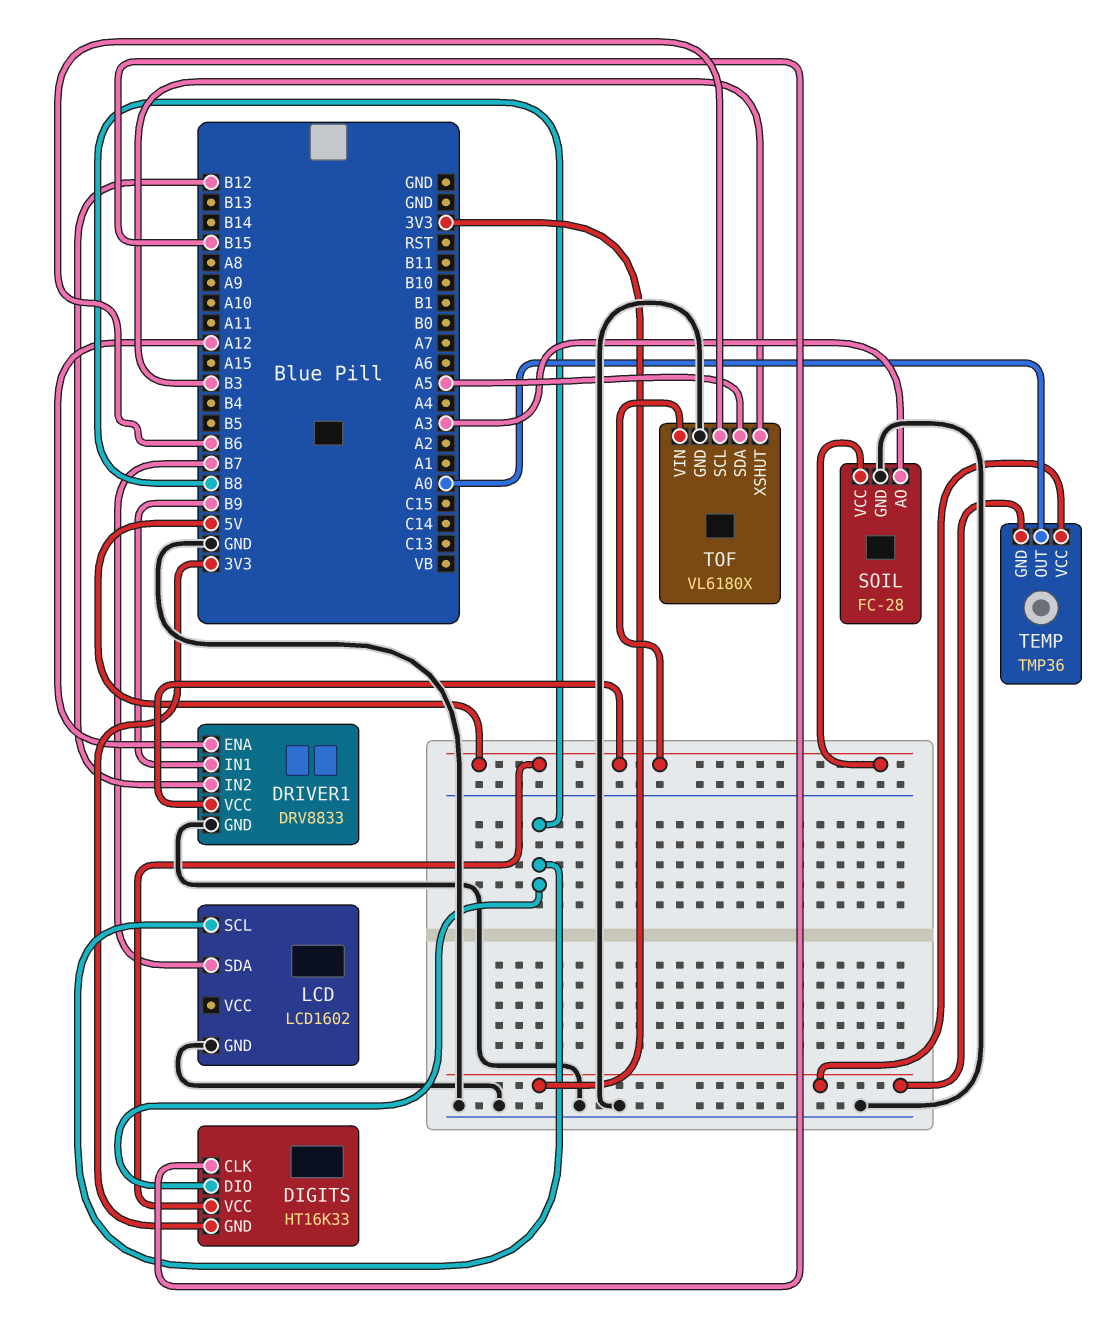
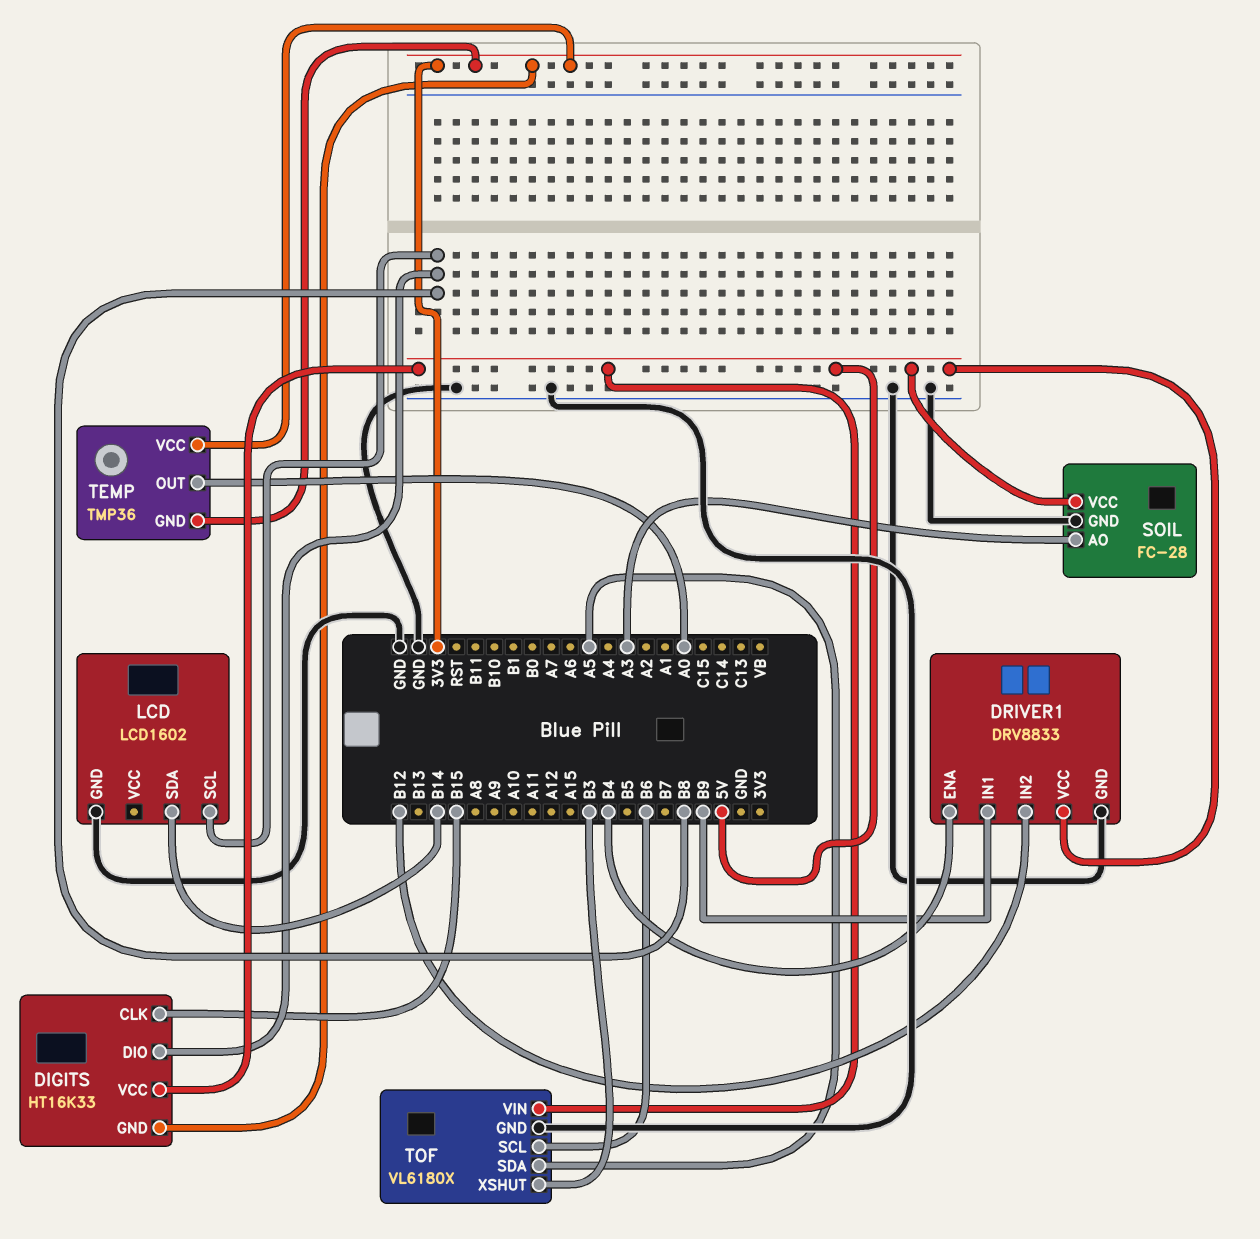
DRIVER1 pin ENA: A12 -> B4
LCD pin SDA: B7 -> B14

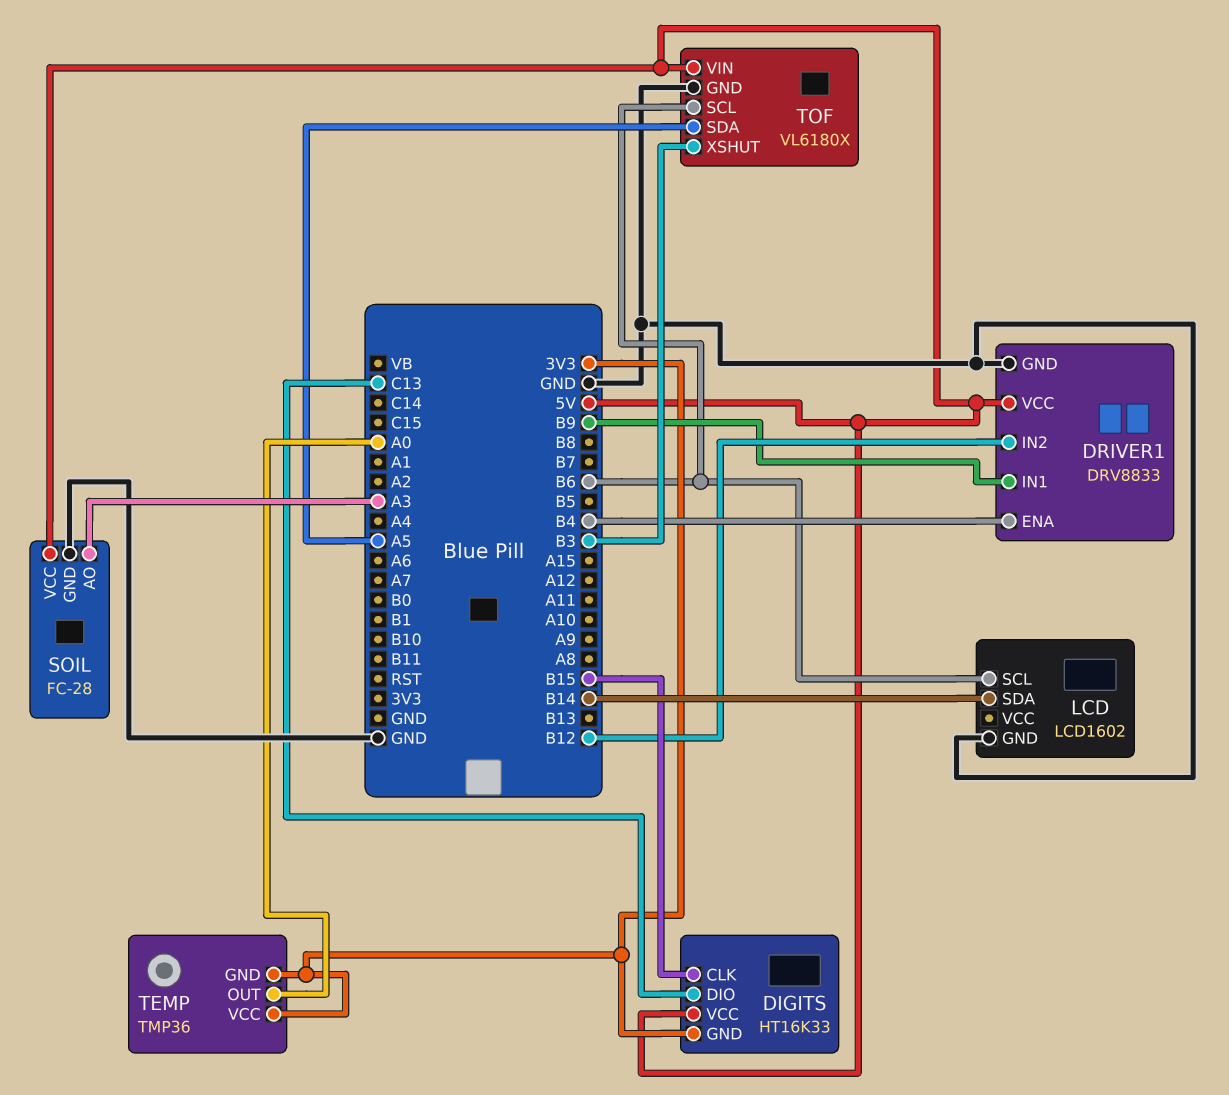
DIGITS pin DIO: B8 -> C13
LCD pin SCL: B8 -> B6

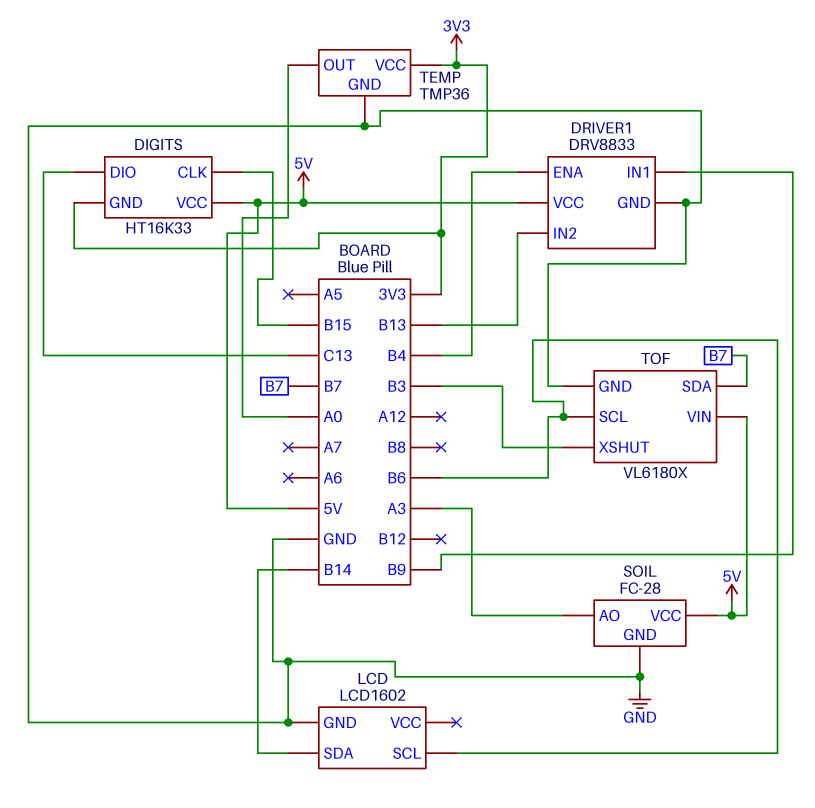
DRIVER1 pin IN2: B12 -> B13
TEMP pin GND: 3V3 -> GND
TOF pin SDA: A5 -> B7

